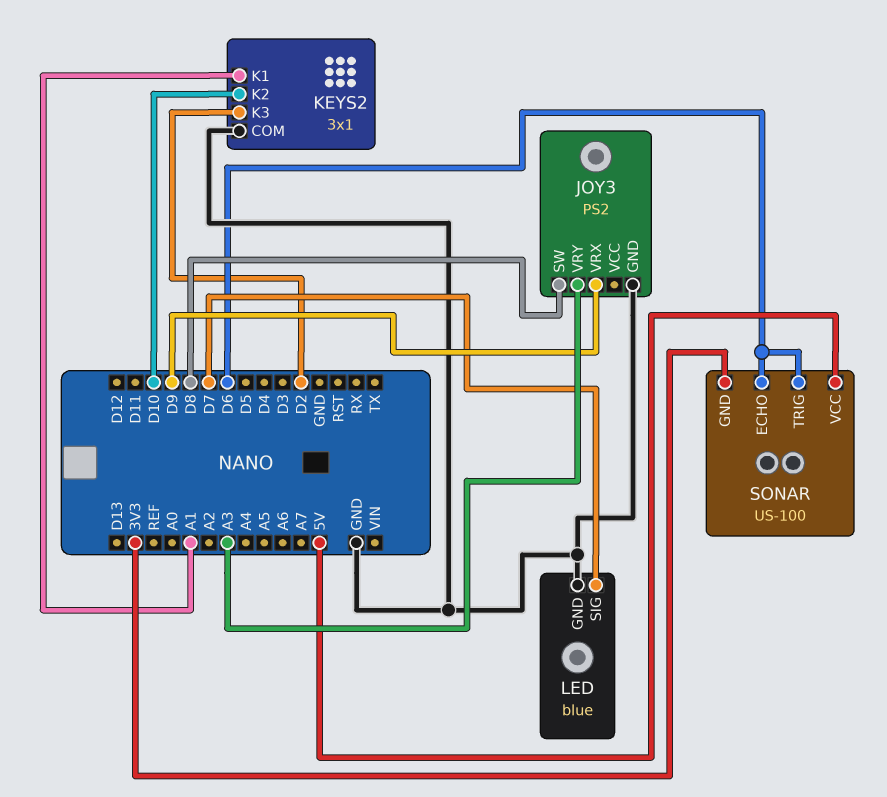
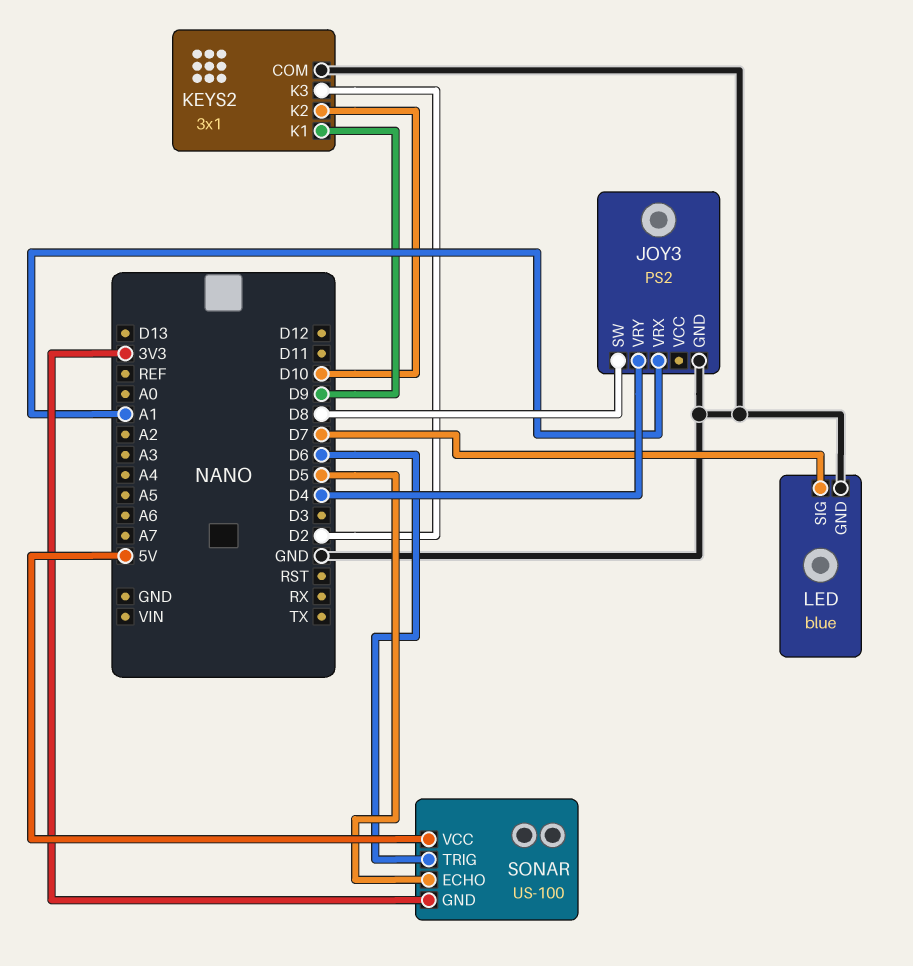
JOY3 pin VRX: D9 -> A1
JOY3 pin VRY: A3 -> D4
KEYS2 pin K1: A1 -> D9
SONAR pin ECHO: D6 -> D5

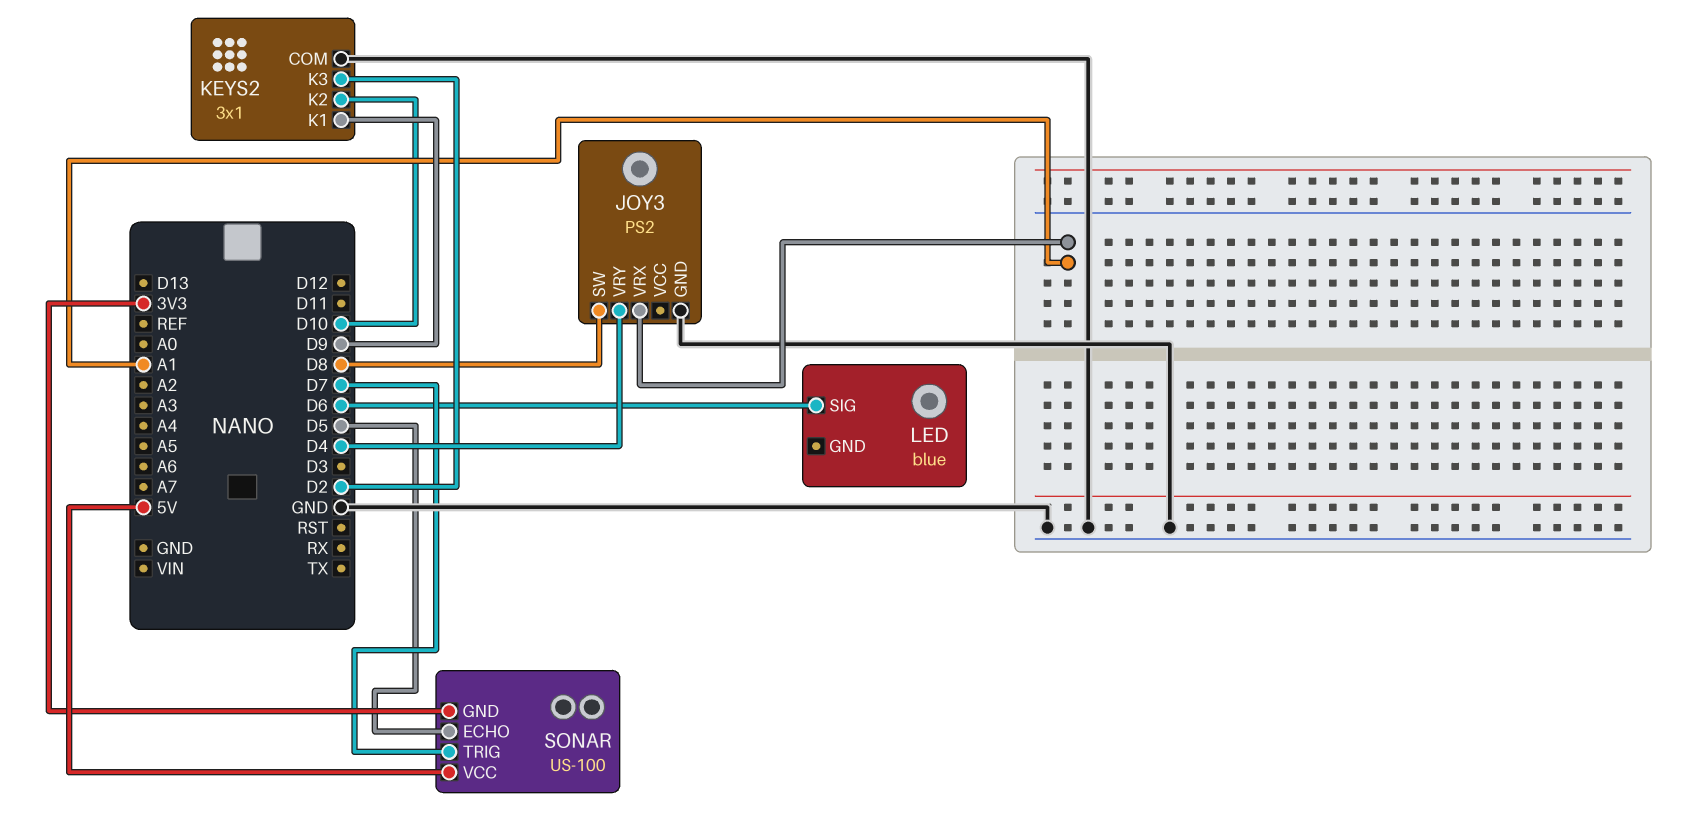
LED pin GND: GND -> none
LED pin SIG: D7 -> D6
SONAR pin TRIG: D6 -> D7

